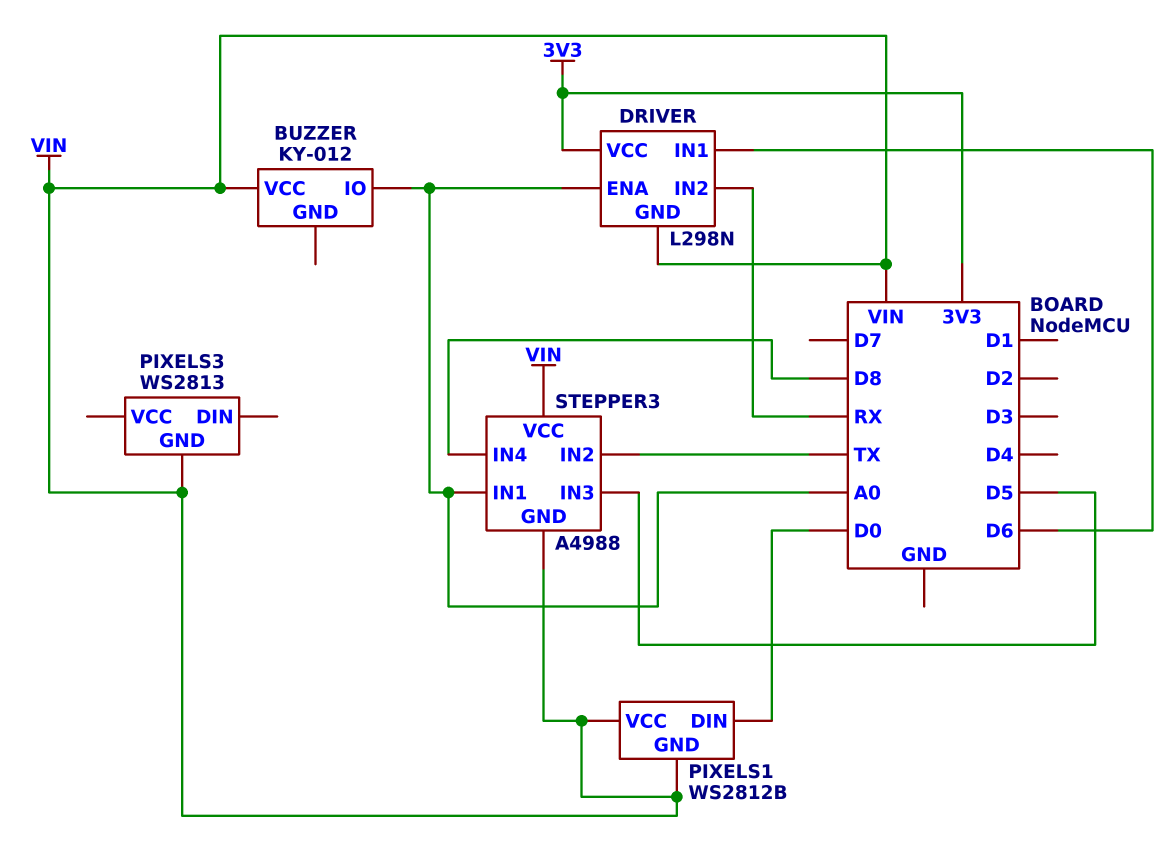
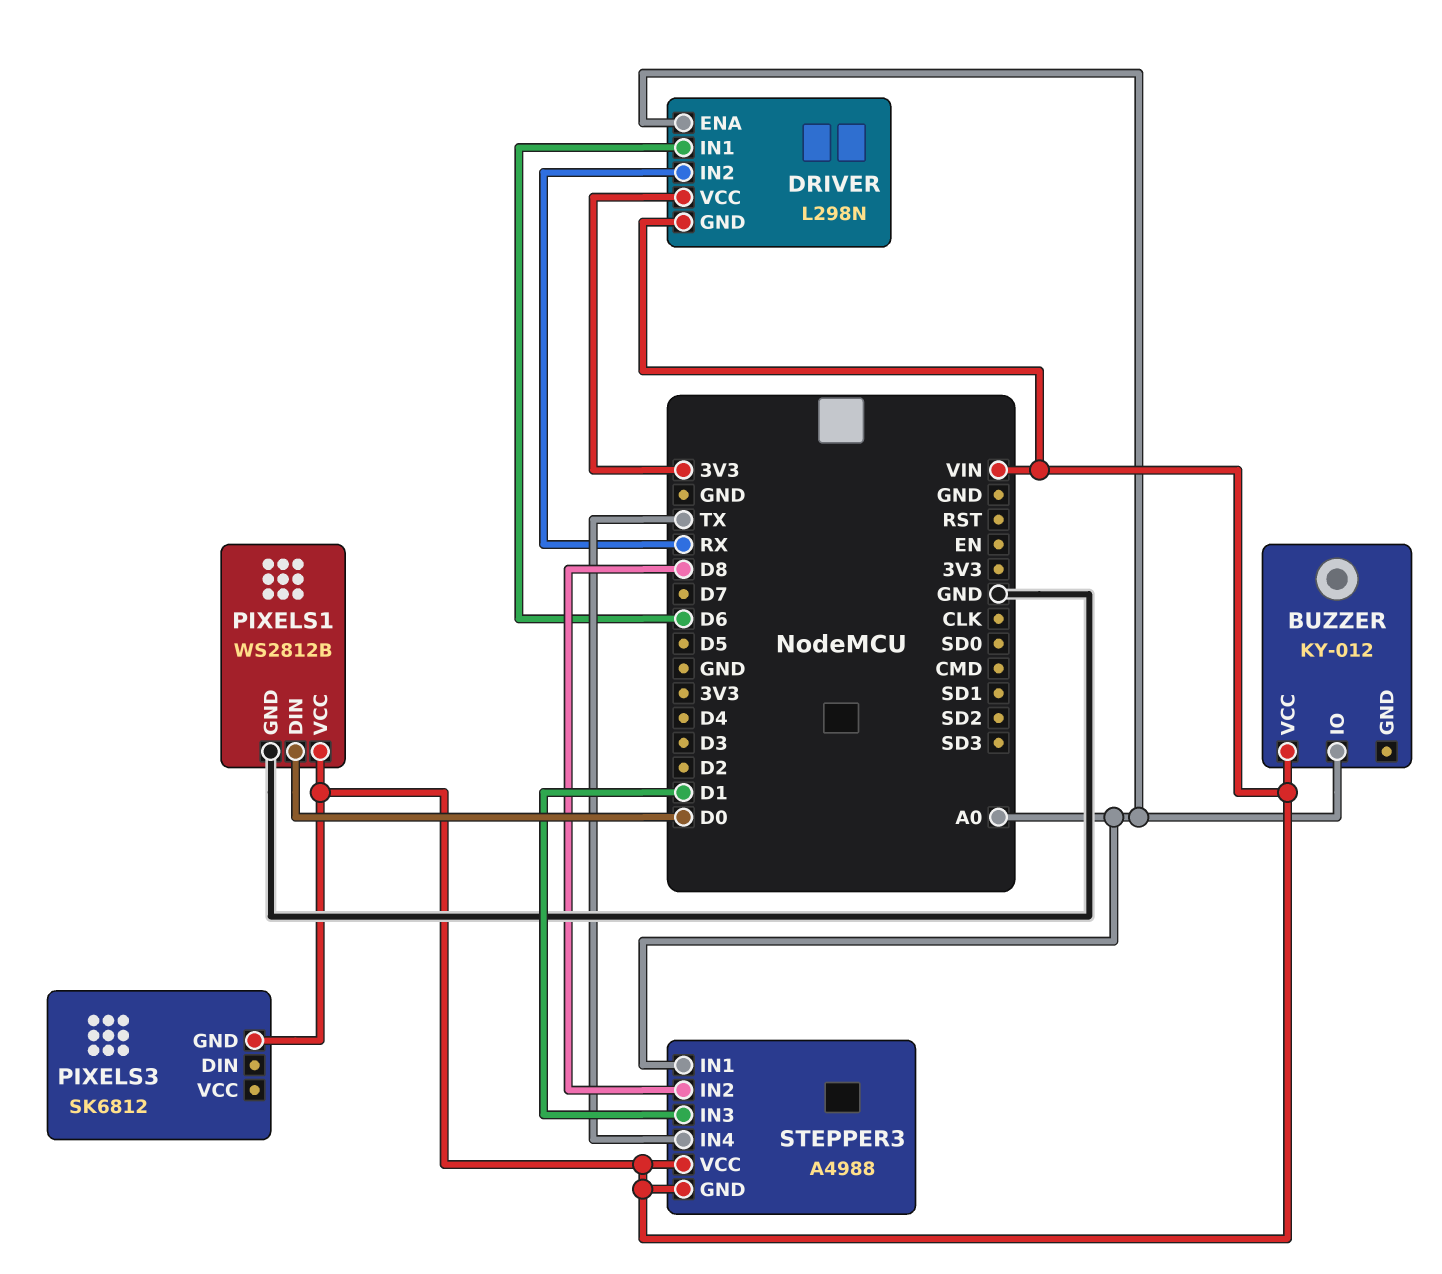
PIXELS1 pin GND: VIN -> GND
PIXELS3: WS2813 -> SK6812
STEPPER3 pin IN2: TX -> D8
STEPPER3 pin IN3: D5 -> D1
STEPPER3 pin IN4: D8 -> TX

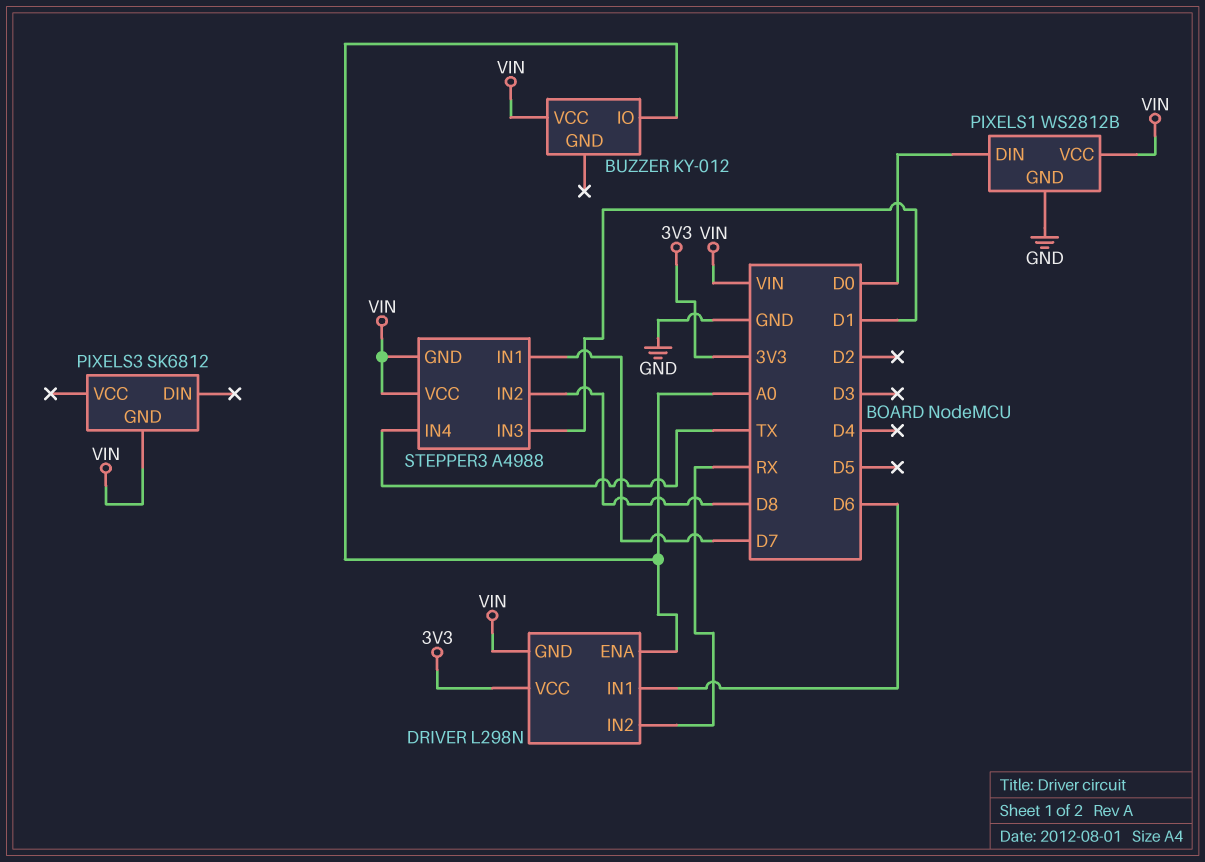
STEPPER3 pin IN1: A0 -> D7

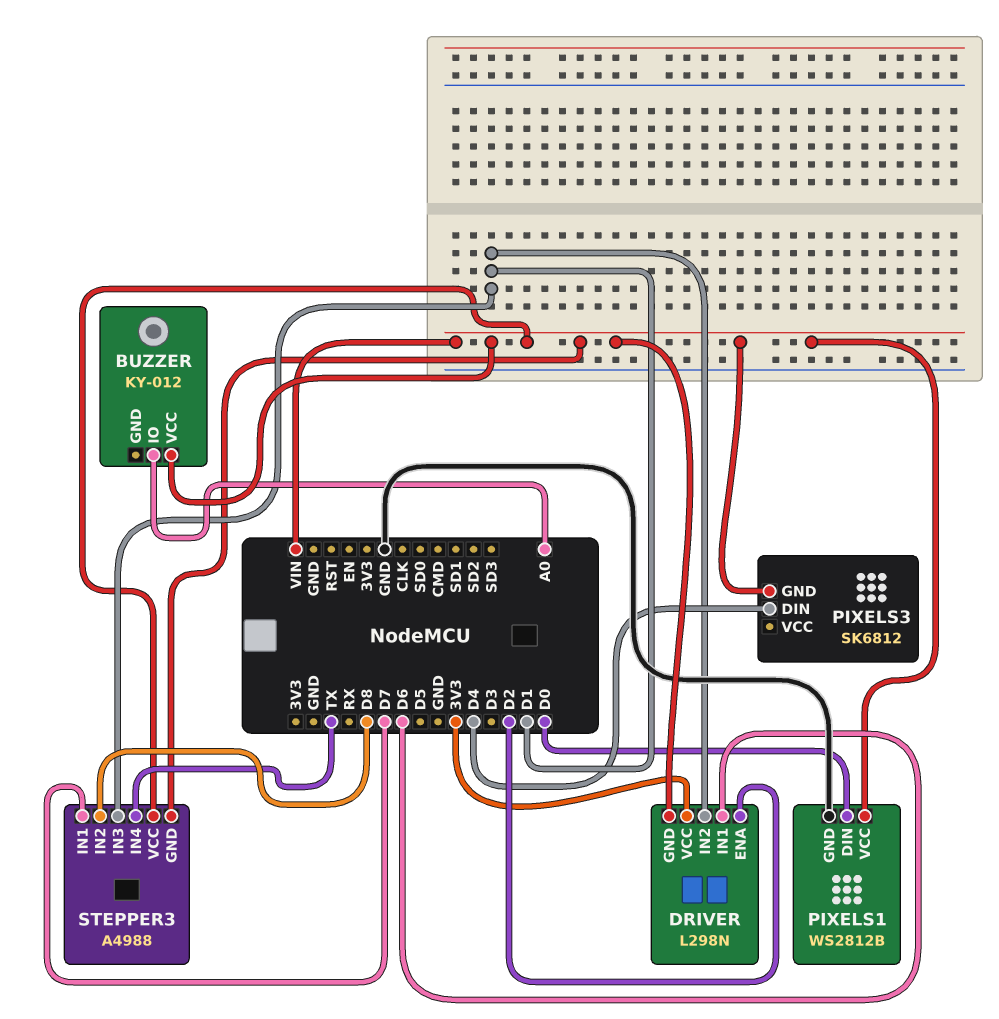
DRIVER pin ENA: A0 -> D2
DRIVER pin IN2: RX -> D1
PIXELS3 pin DIN: none -> D4

